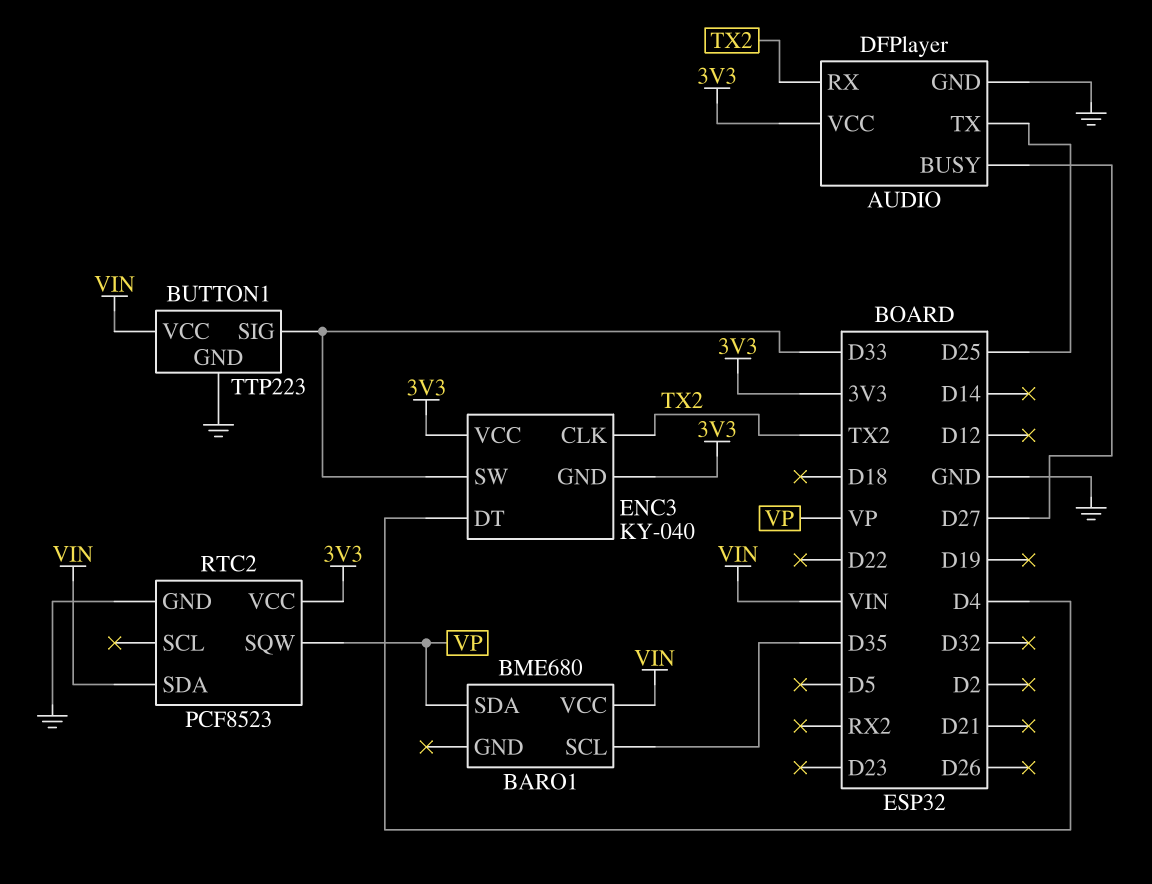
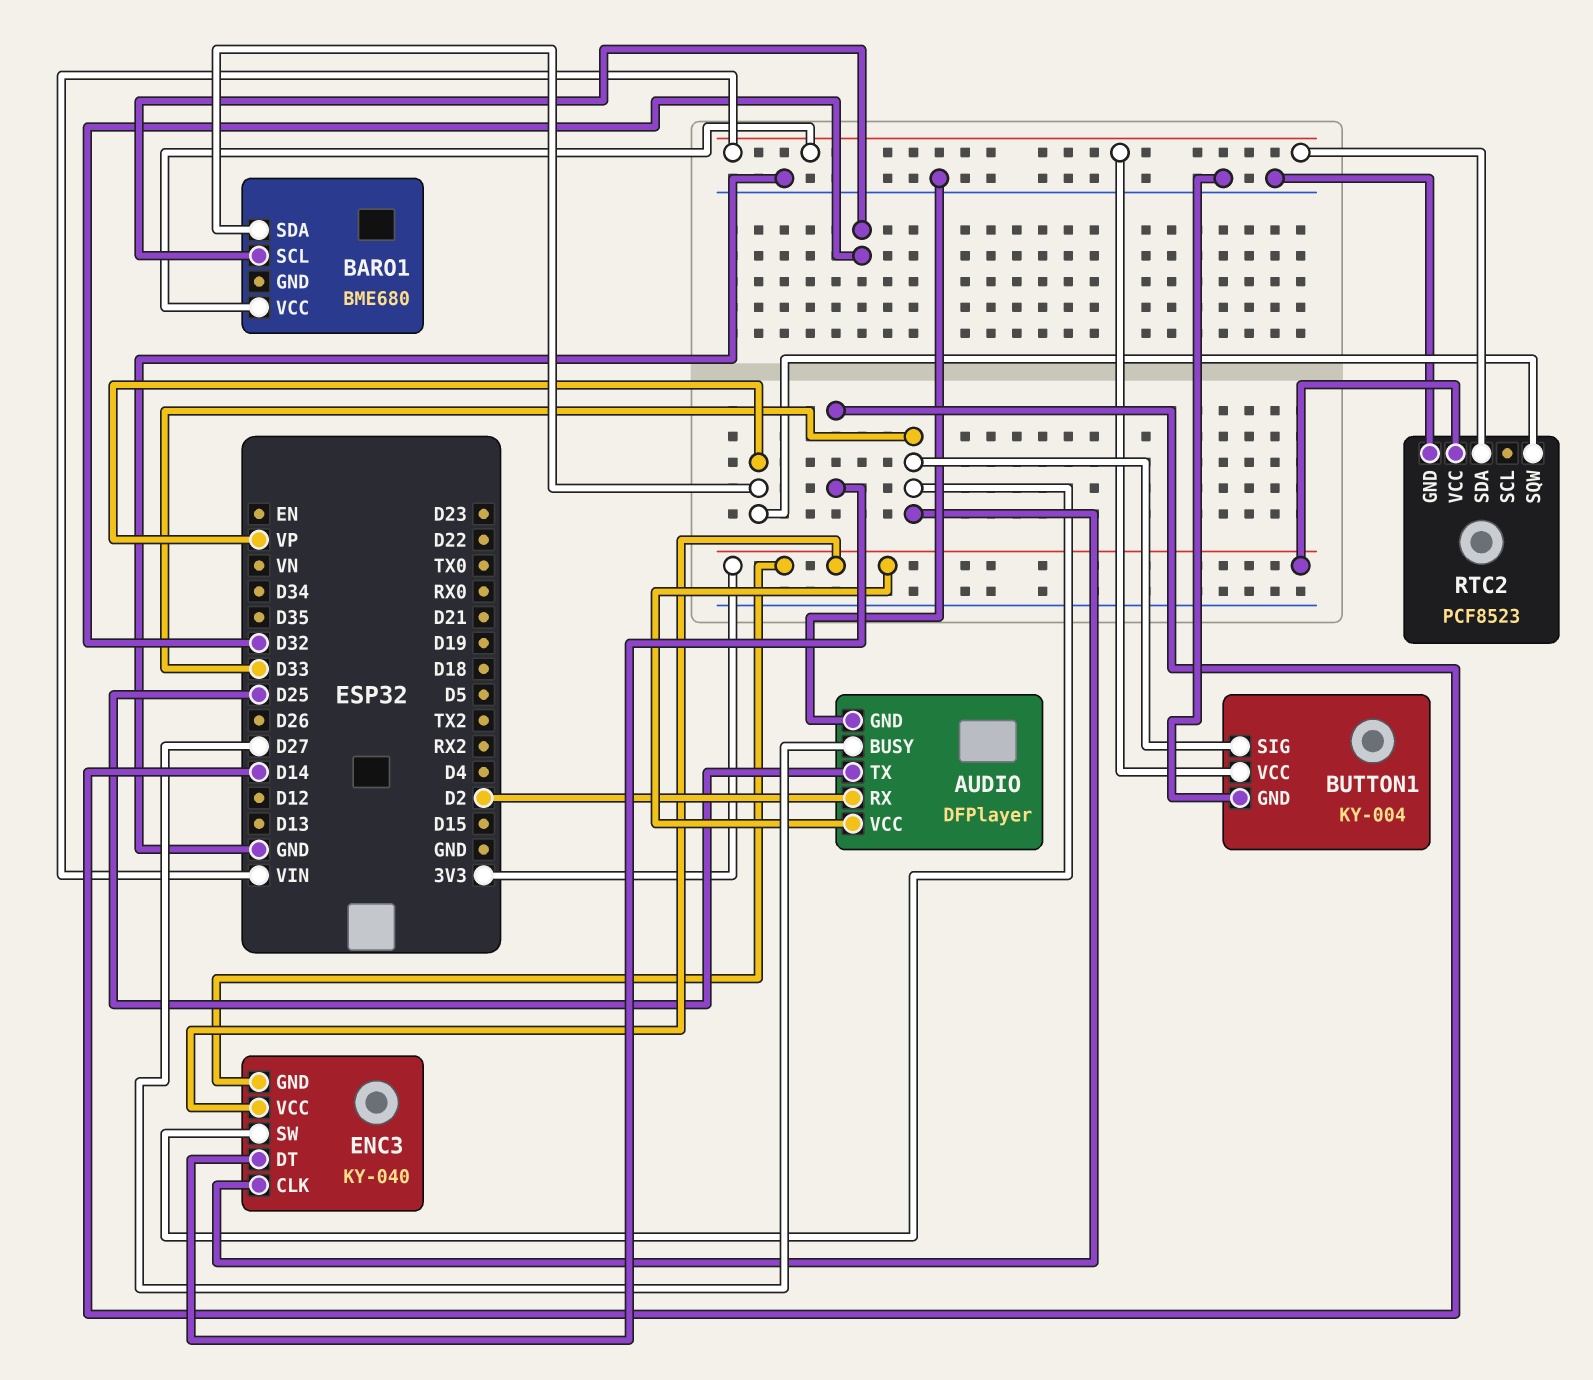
AUDIO pin RX: TX2 -> D2
BARO1 pin SCL: D35 -> D32
BUTTON1: TTP223 -> KY-004
ENC3 pin CLK: TX2 -> D33
ENC3 pin DT: D4 -> D14

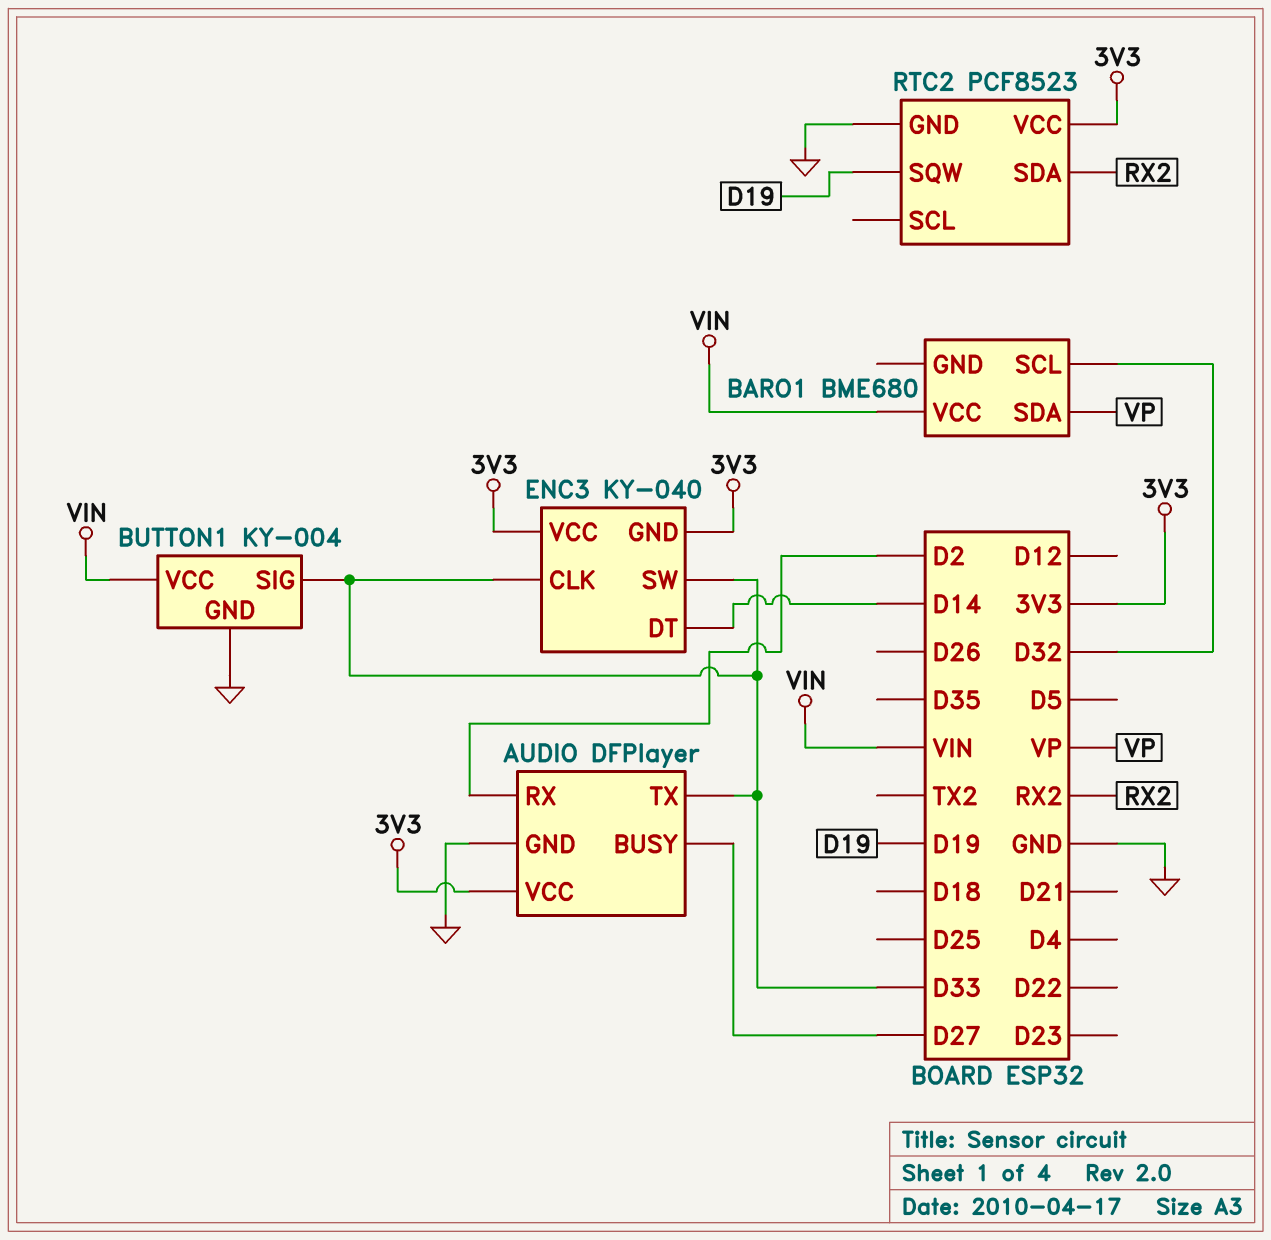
AUDIO pin TX: D25 -> D33
RTC2 pin SDA: VIN -> RX2
RTC2 pin SQW: VP -> D19

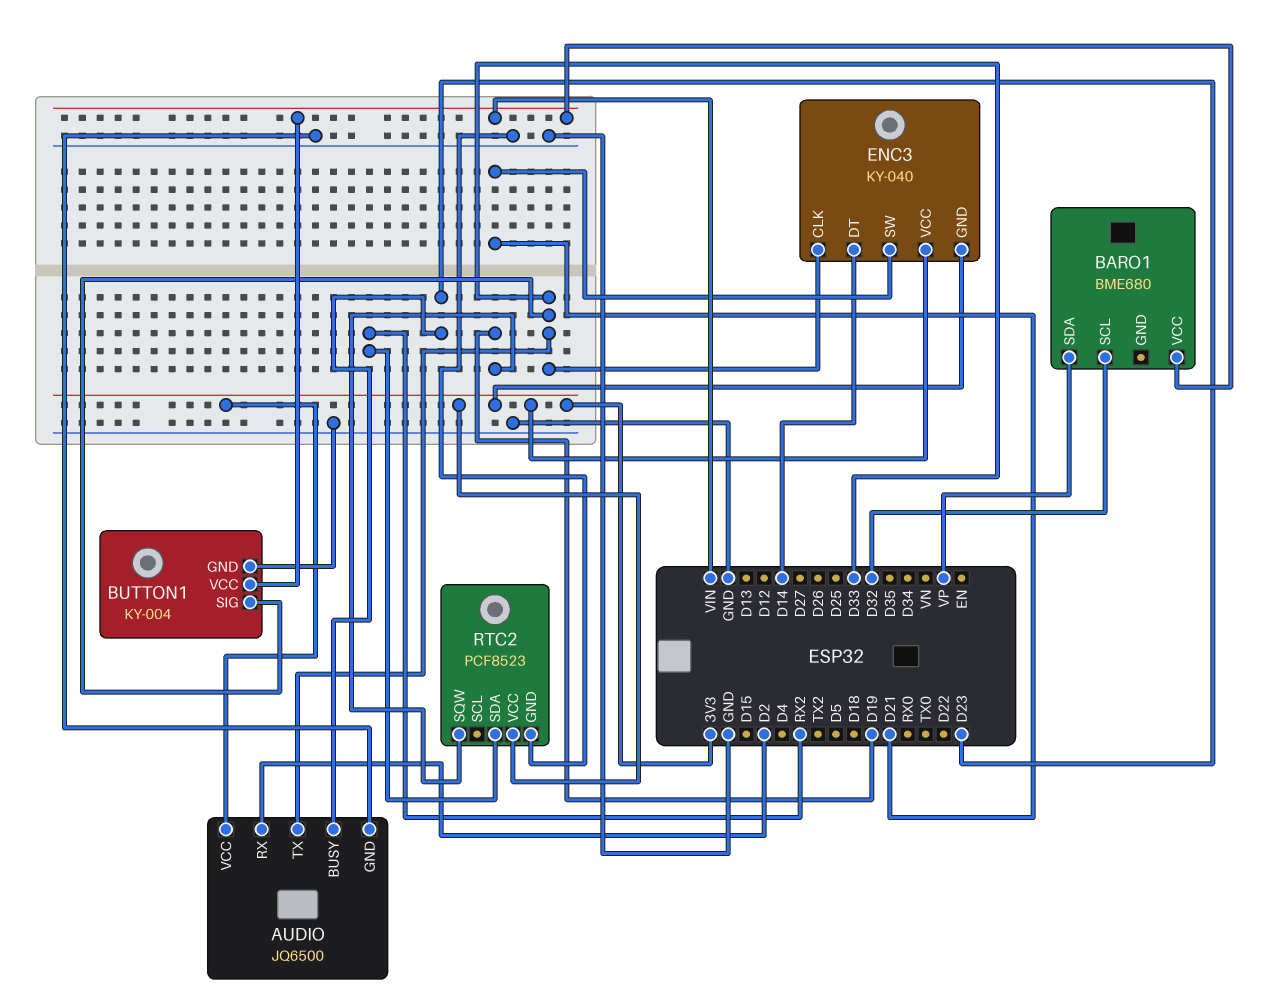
AUDIO: DFPlayer -> JQ6500
AUDIO pin BUSY: D27 -> D23
ENC3 pin SW: D33 -> D21

